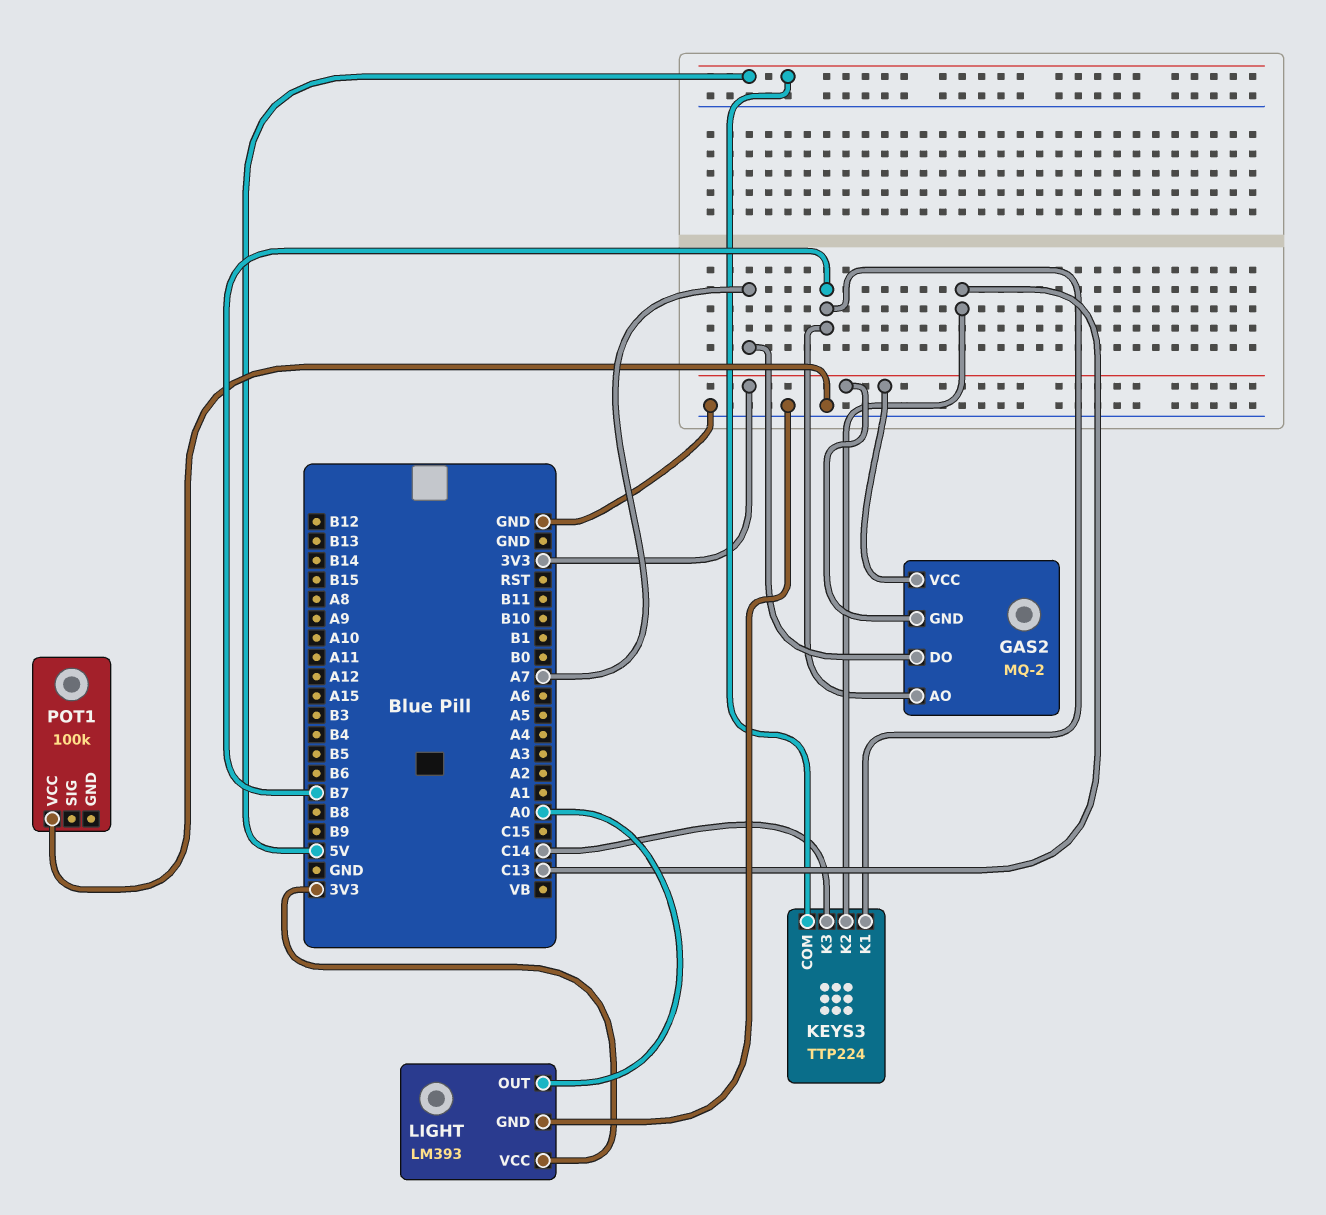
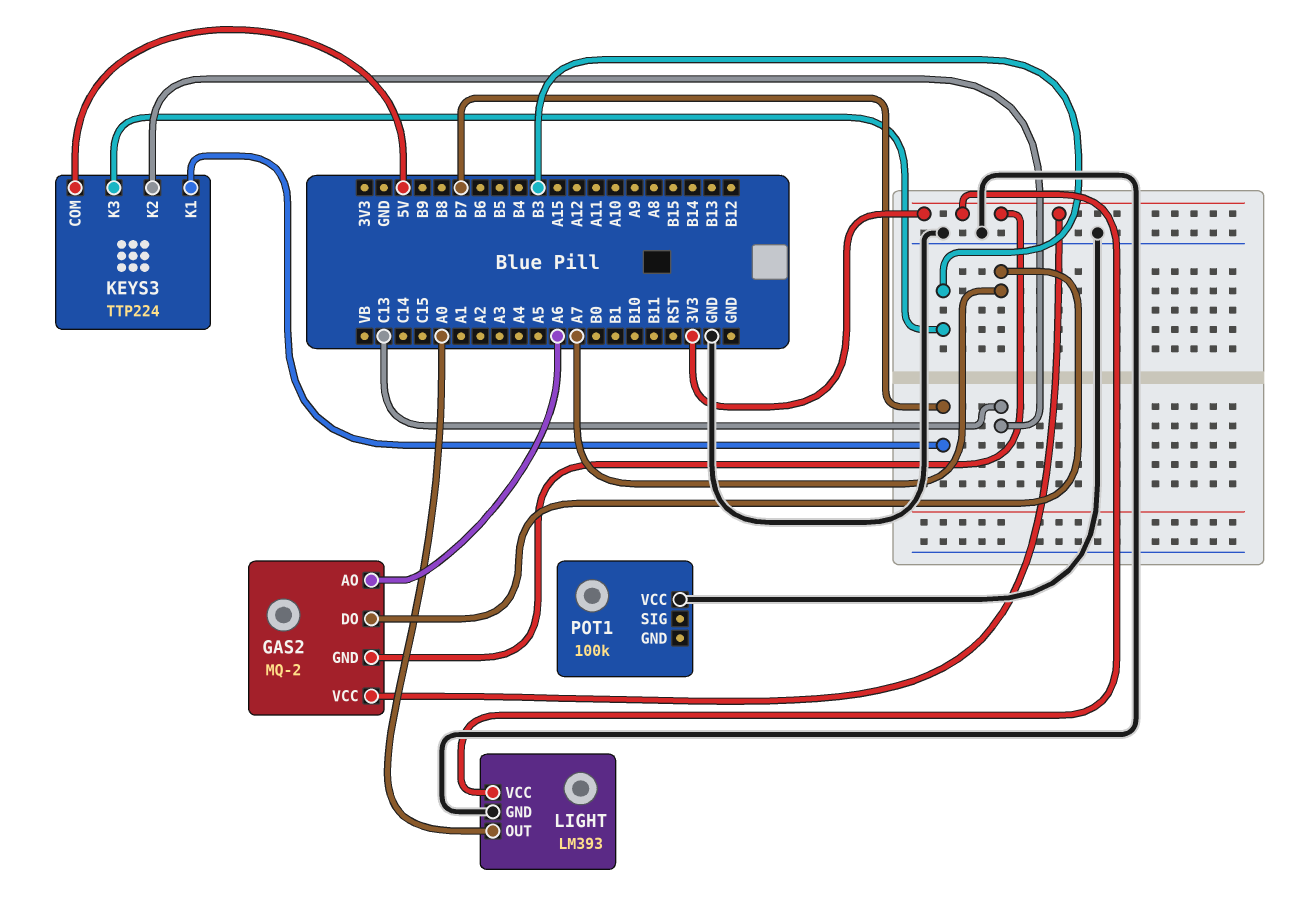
GAS2 pin AO: B7 -> A6
KEYS3 pin K3: C14 -> B3

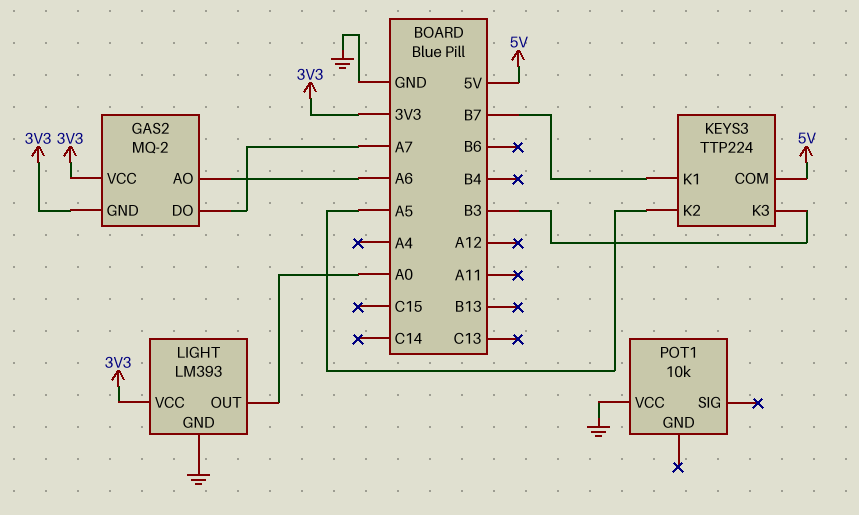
KEYS3 pin K2: C13 -> A5
POT1: 100k -> 10k

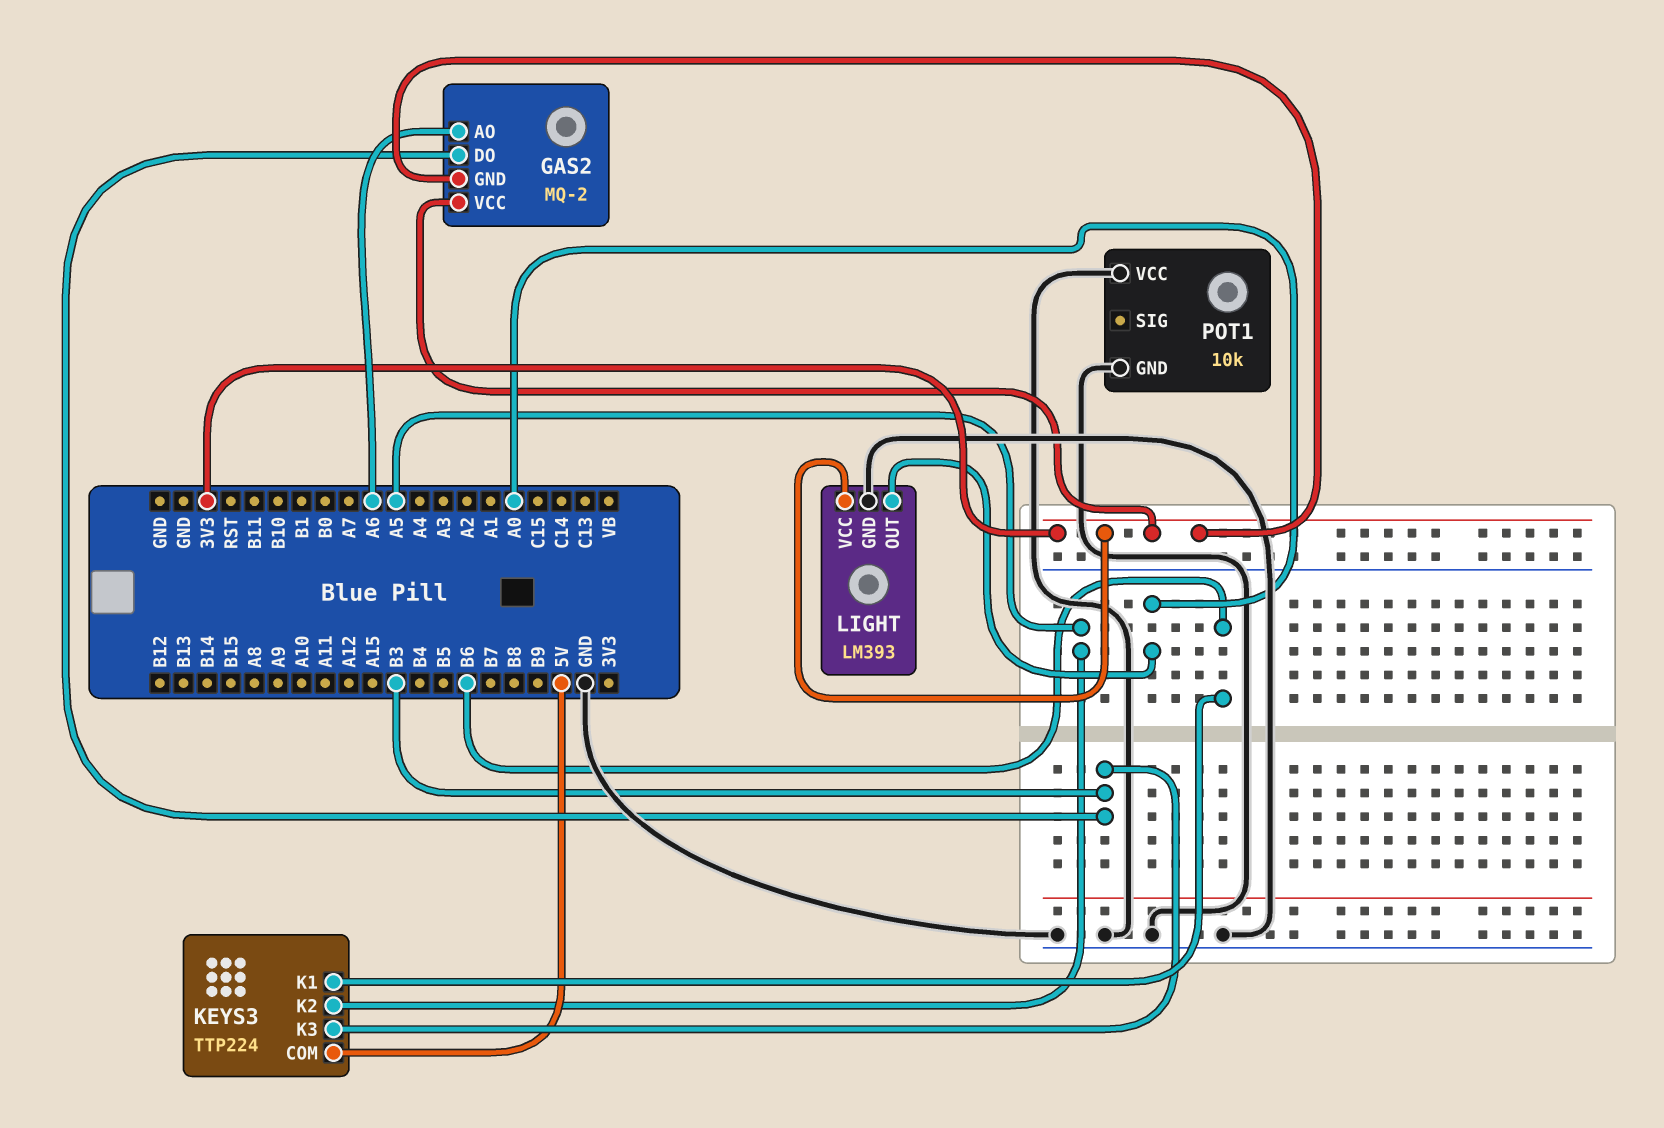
GAS2 pin DO: A7 -> B3
KEYS3 pin K1: B7 -> B6
POT1 pin GND: none -> GND

